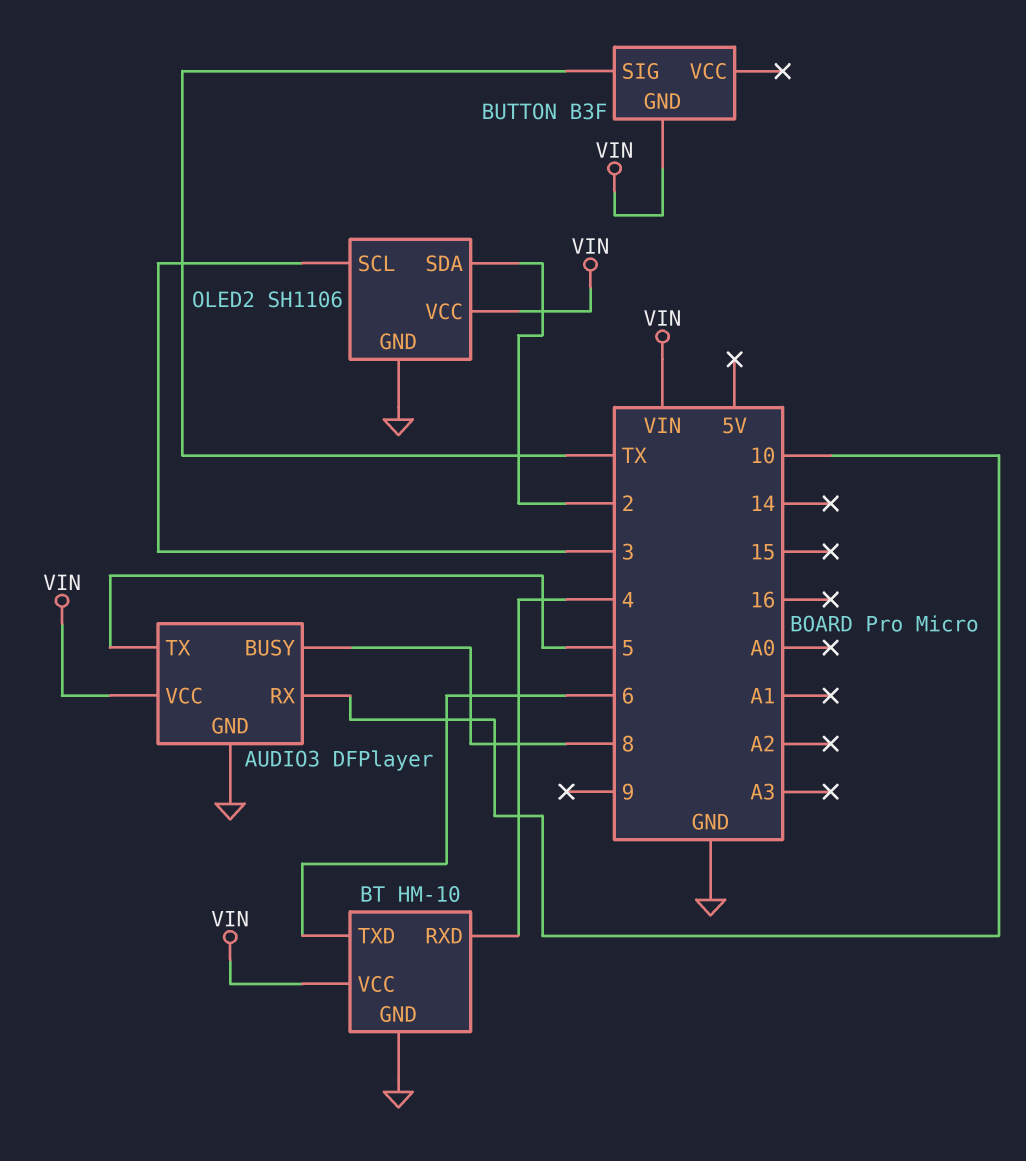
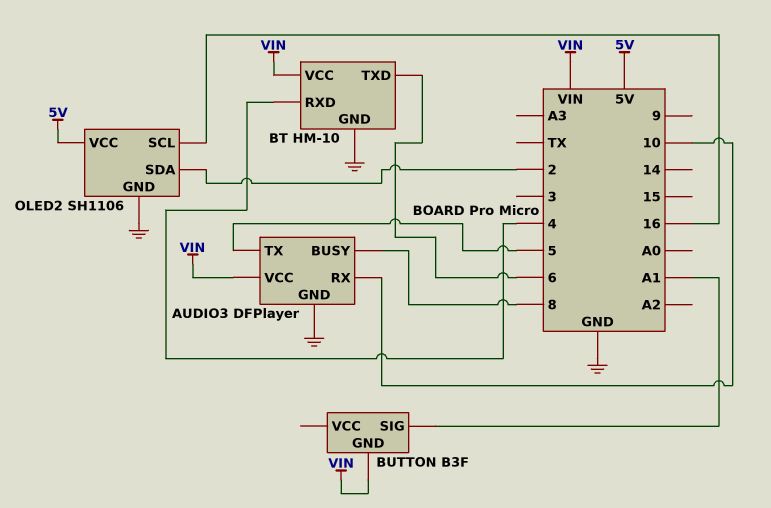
BUTTON pin SIG: TX -> A1
OLED2 pin SCL: 3 -> 16
OLED2 pin VCC: VIN -> 5V

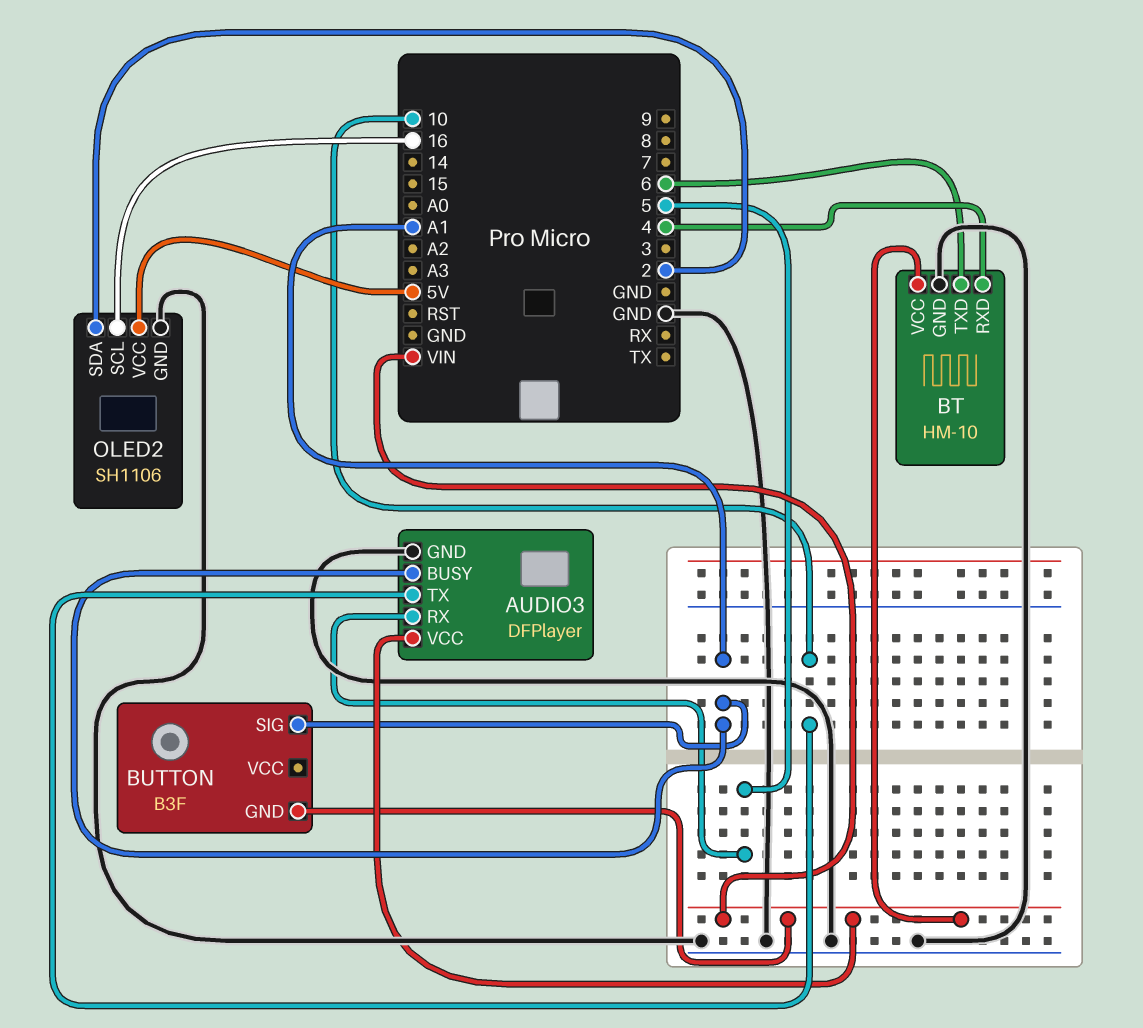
AUDIO3 pin BUSY: 8 -> A1
AUDIO3 pin RX: 10 -> 5
AUDIO3 pin TX: 5 -> 10

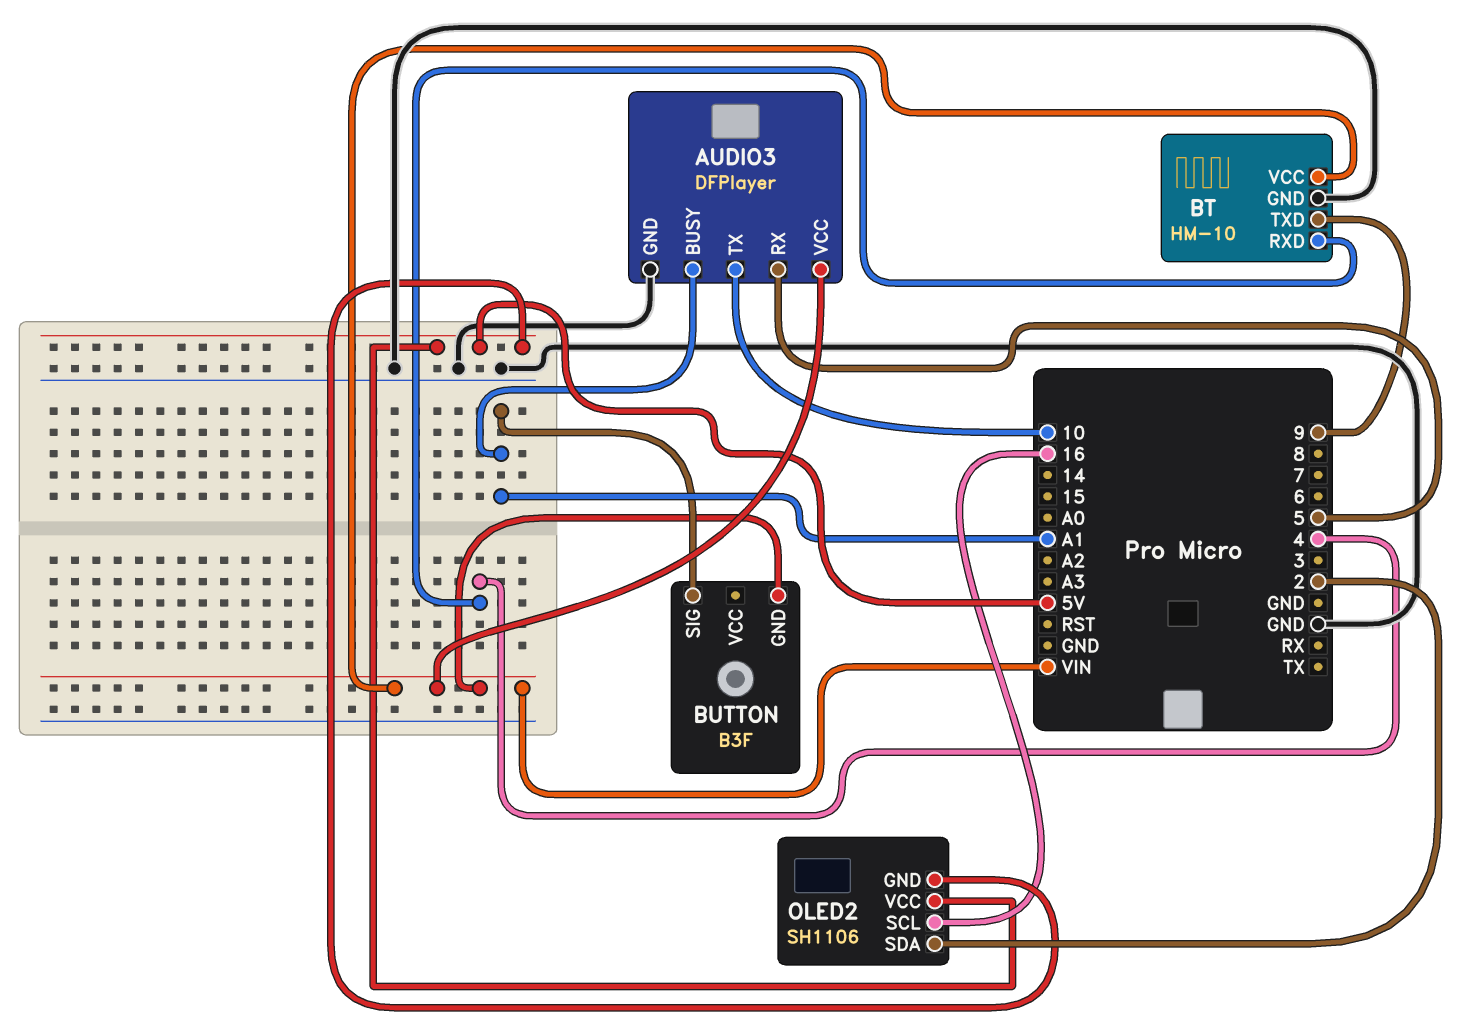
BT pin TXD: 6 -> 9
OLED2 pin GND: GND -> 5V

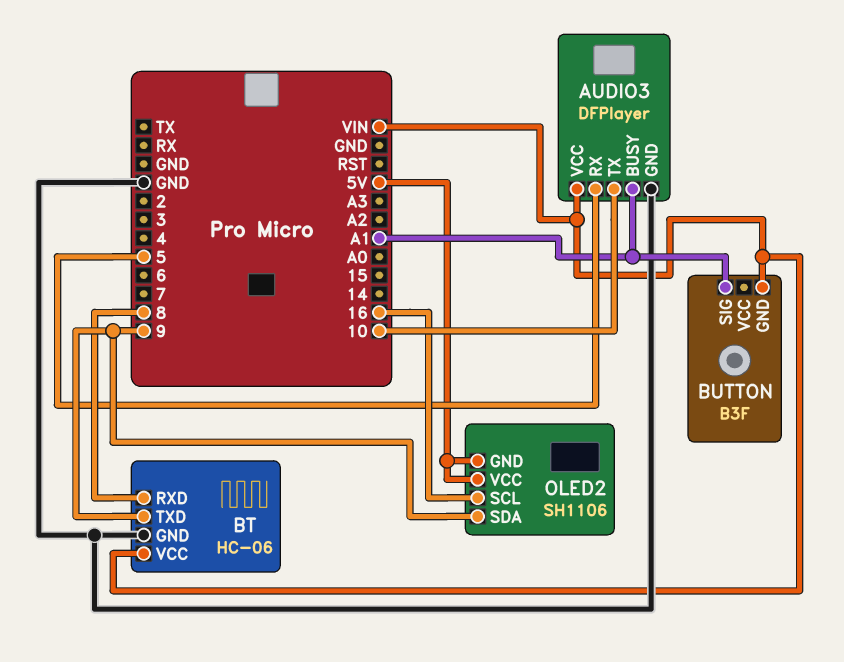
BT: HM-10 -> HC-06
BT pin RXD: 4 -> 8
OLED2 pin SDA: 2 -> 9

